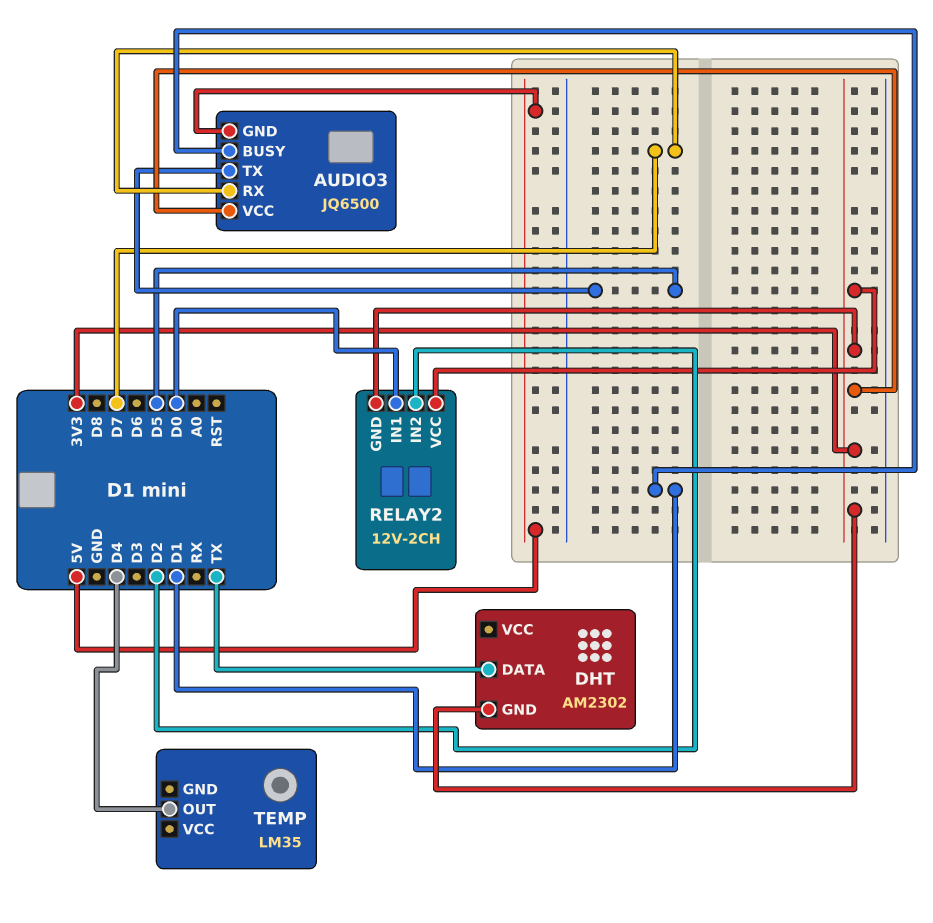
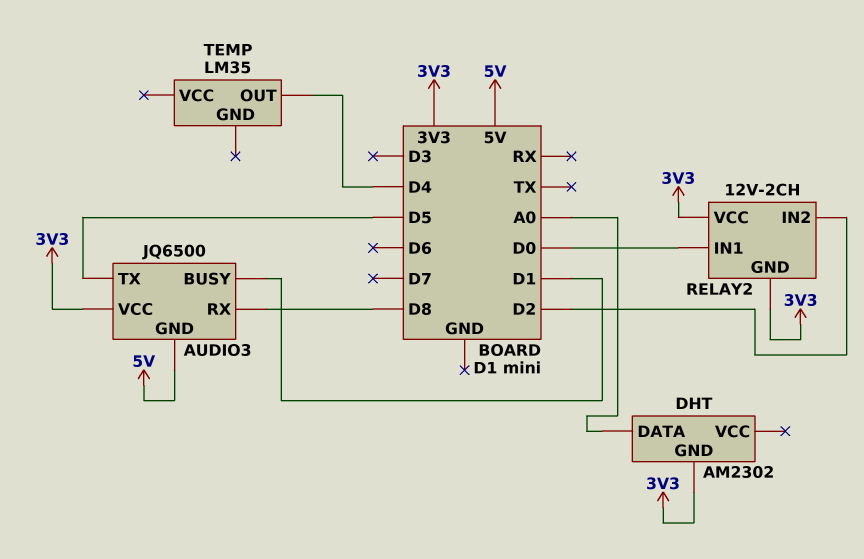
AUDIO3 pin RX: D7 -> D8
DHT pin DATA: TX -> A0

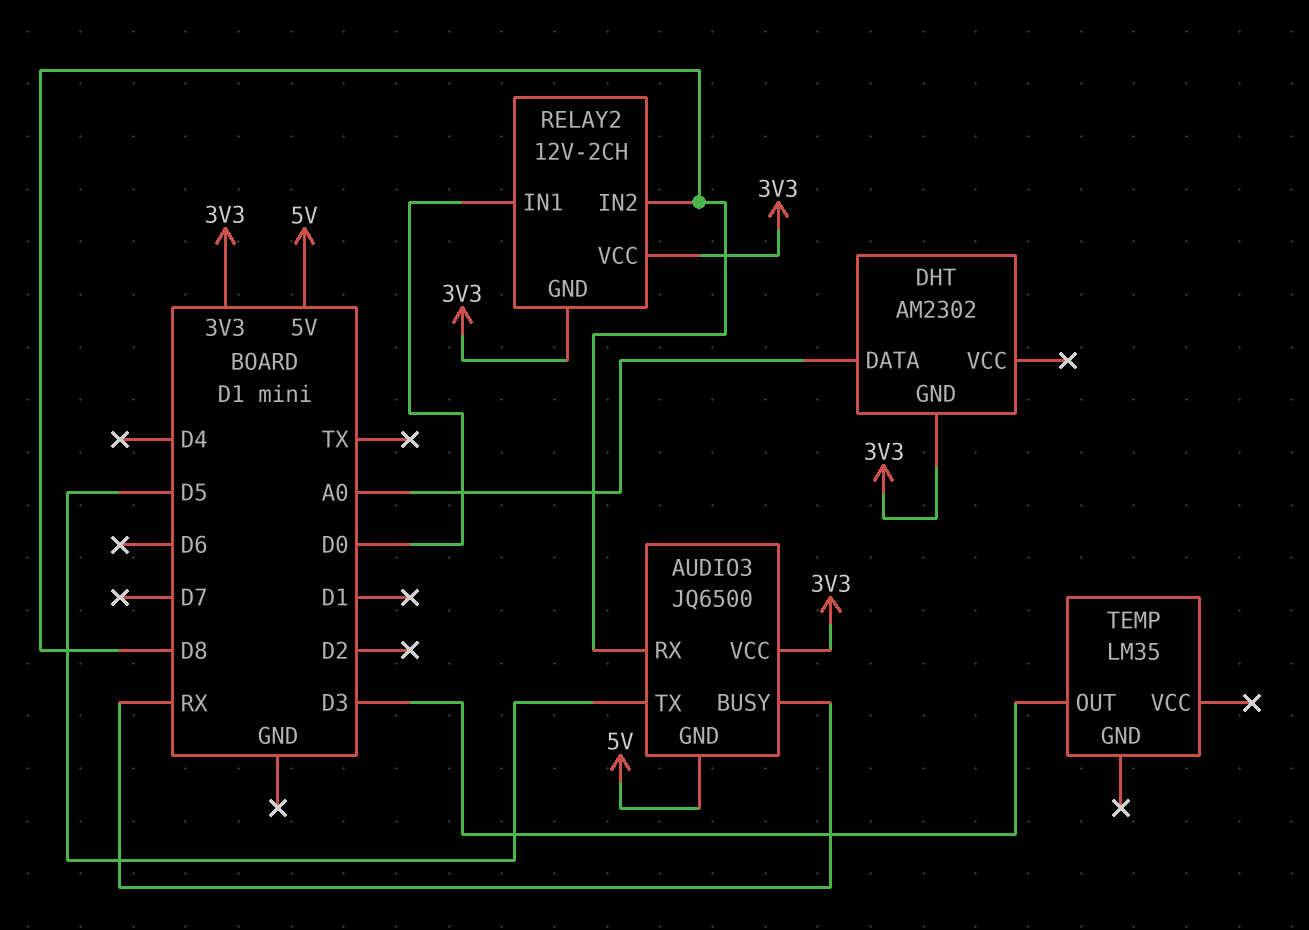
AUDIO3 pin BUSY: D1 -> RX
RELAY2 pin IN2: D2 -> D8
TEMP pin OUT: D4 -> D3

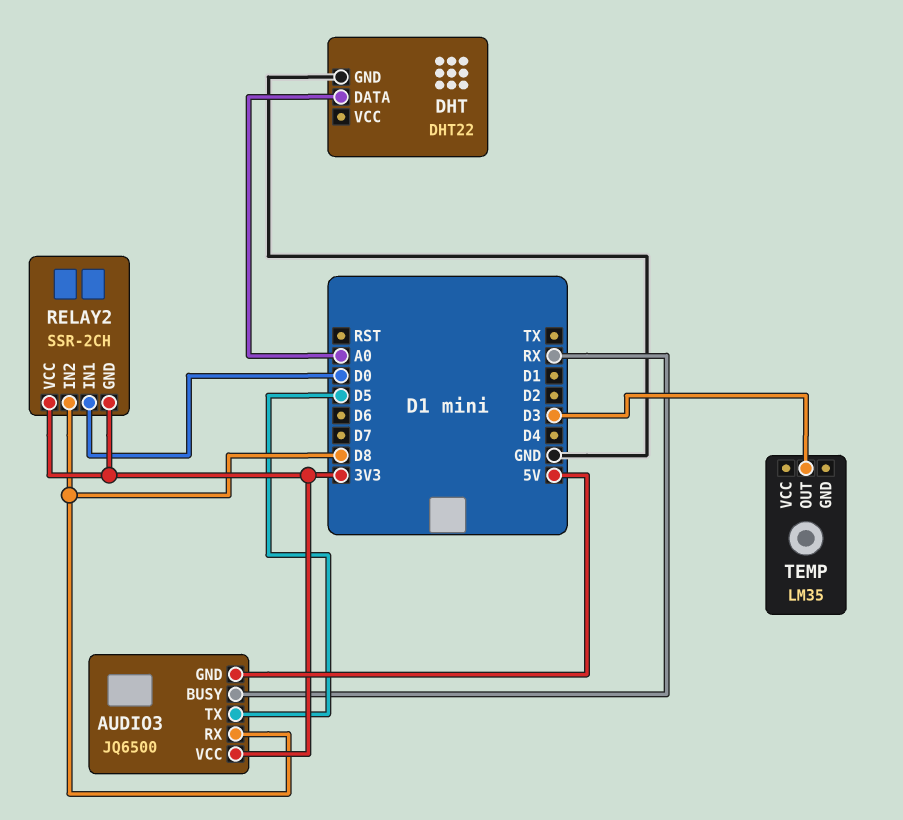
DHT: AM2302 -> DHT22
DHT pin GND: 3V3 -> GND
RELAY2: 12V-2CH -> SSR-2CH

